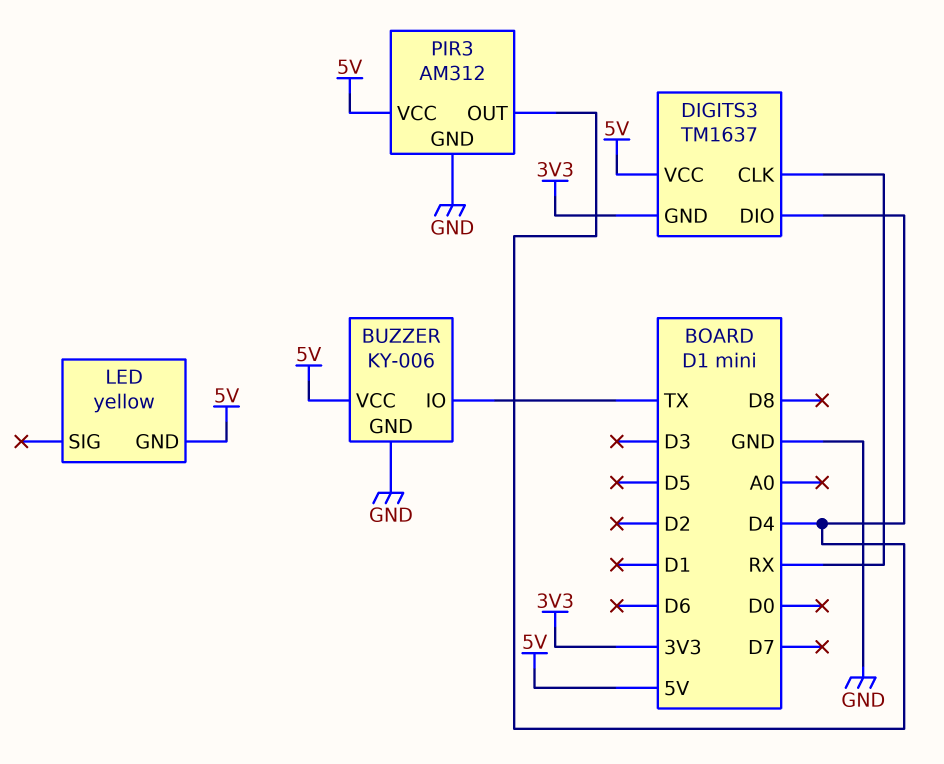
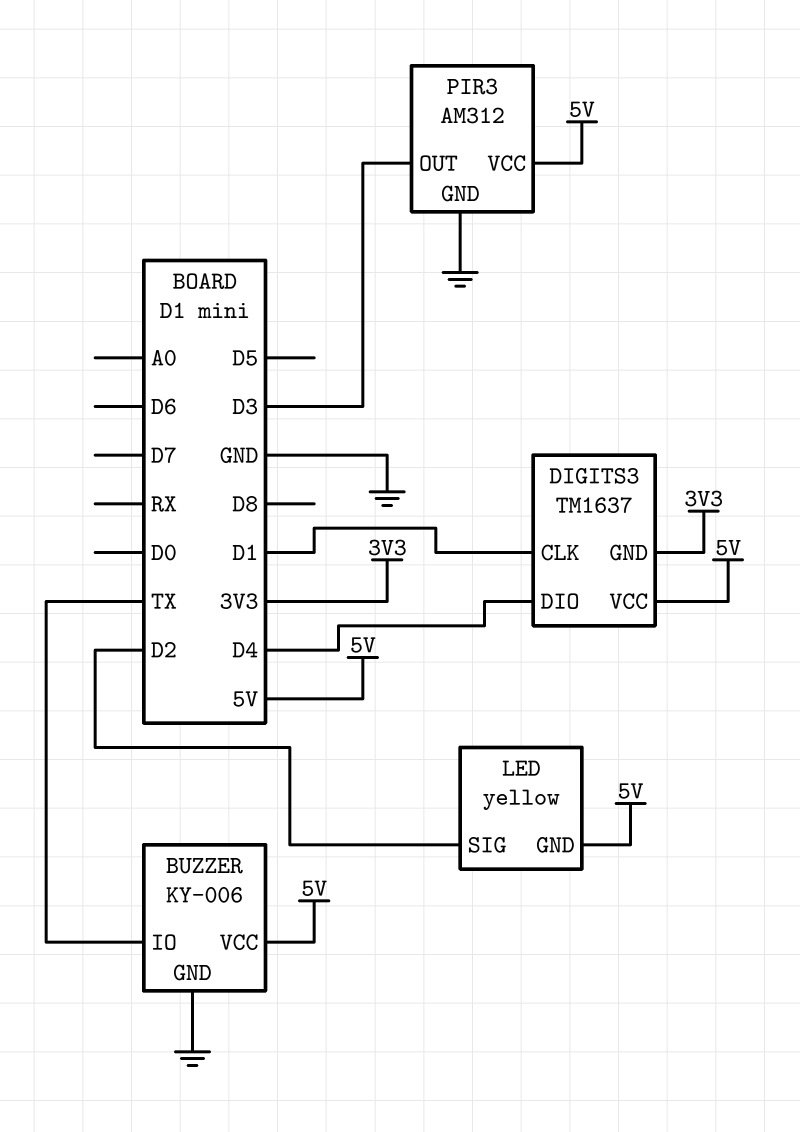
DIGITS3 pin CLK: RX -> D1
LED pin SIG: none -> D2
PIR3 pin OUT: D4 -> D3

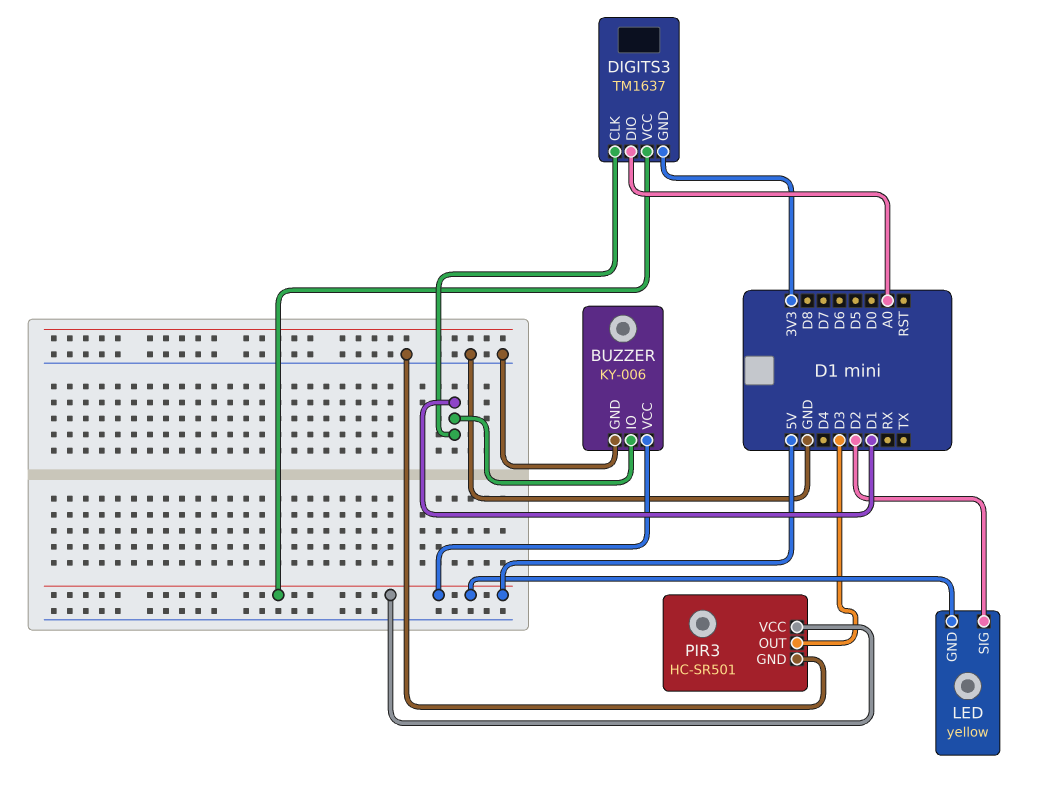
BUZZER pin IO: TX -> D1
DIGITS3 pin DIO: D4 -> A0
PIR3: AM312 -> HC-SR501

